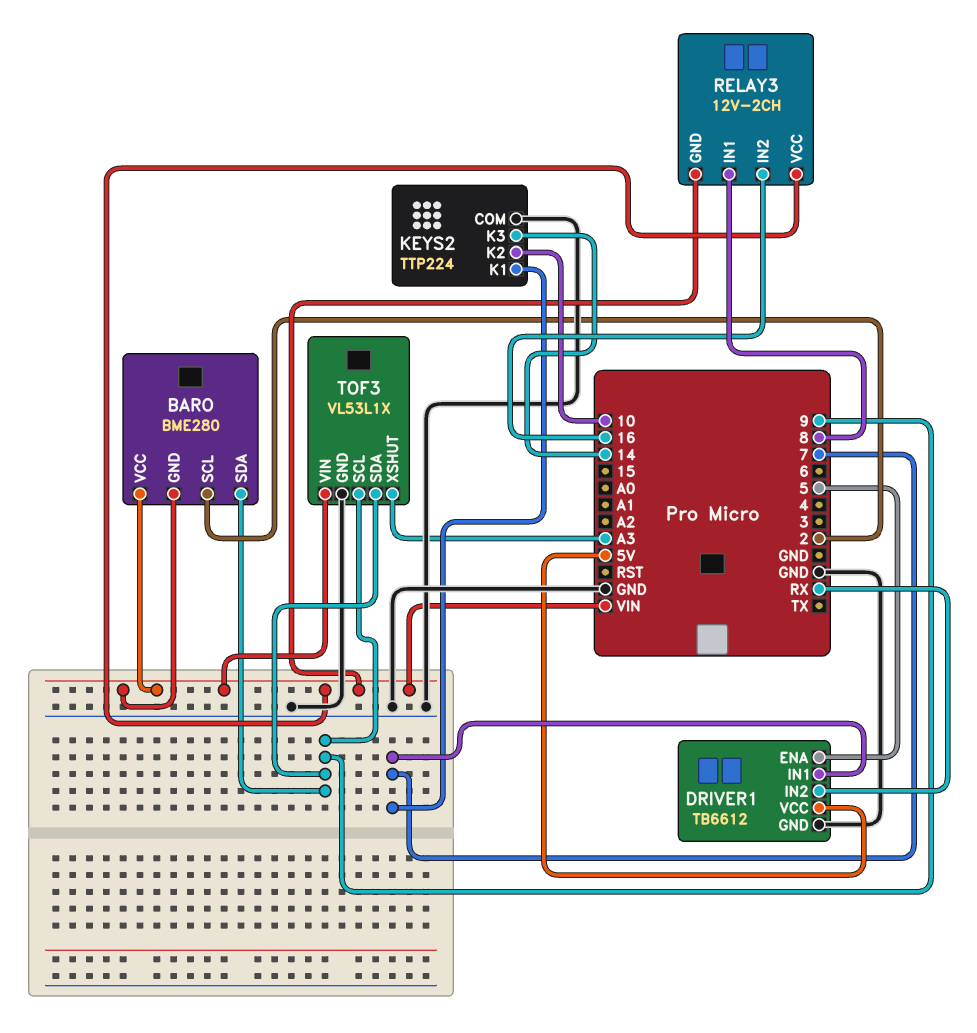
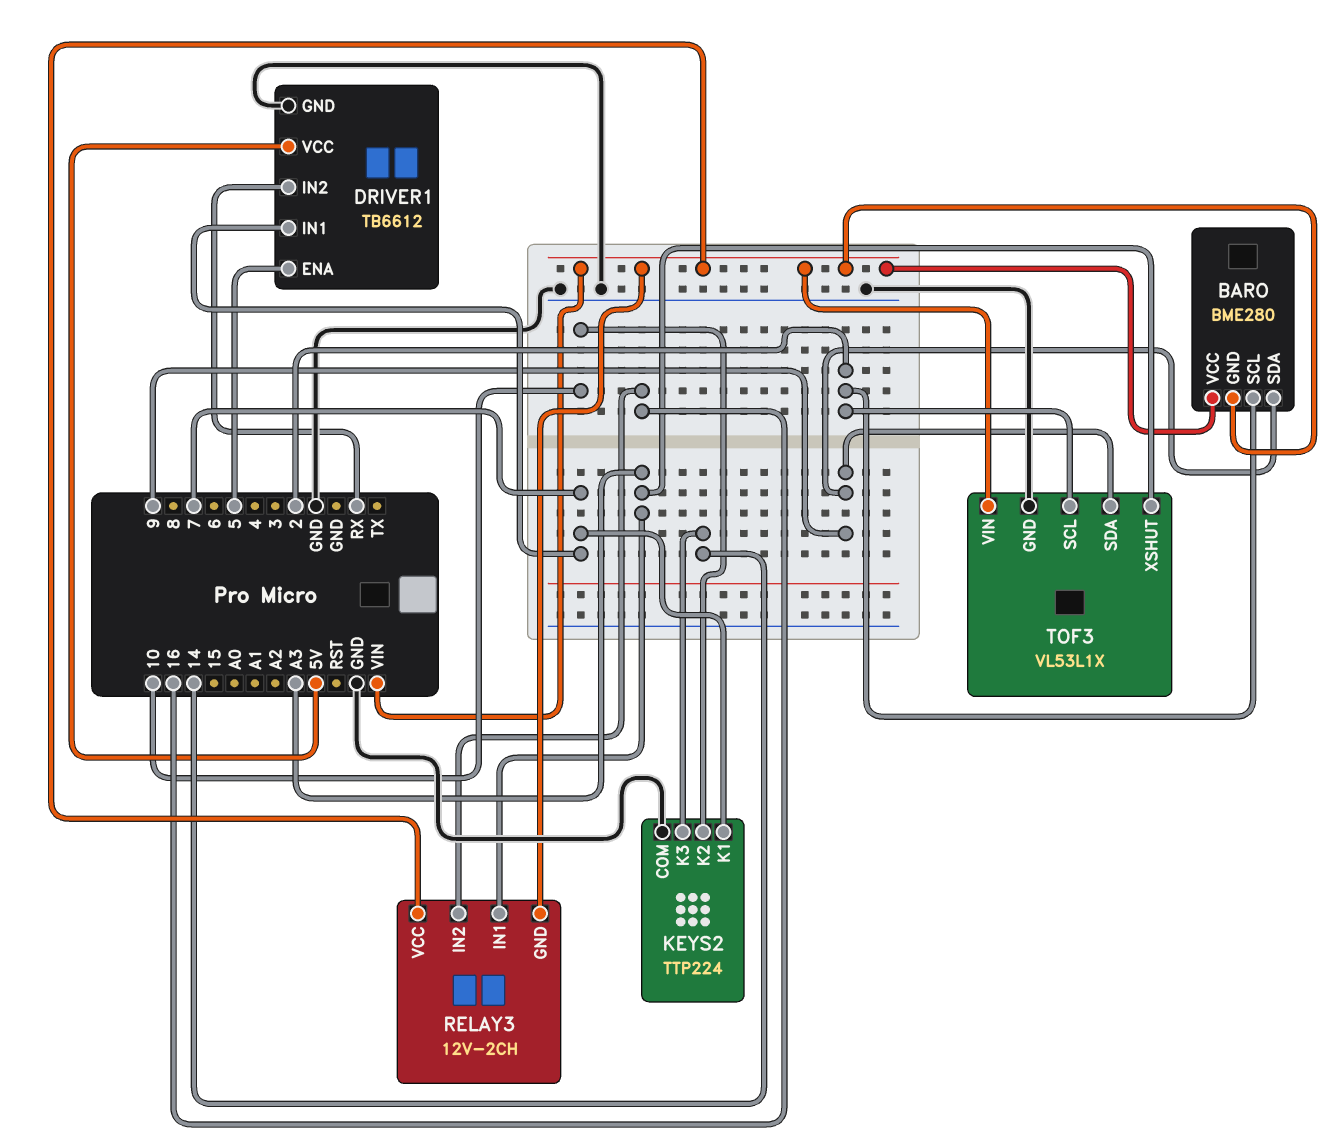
RELAY3 pin IN1: 8 -> A3
TOF3 pin SCL: 9 -> 2

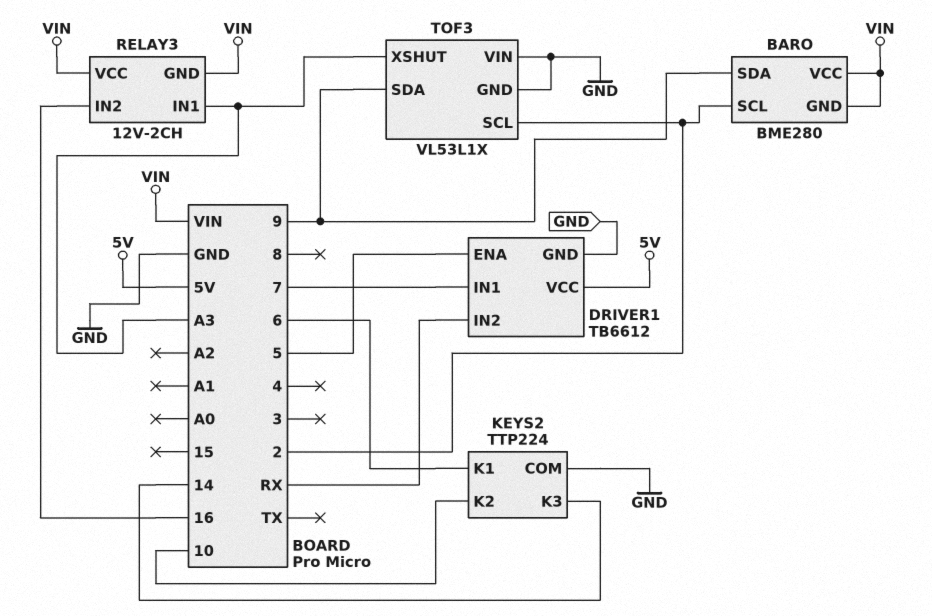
KEYS2 pin K1: 7 -> 6
TOF3 pin VIN: VIN -> GND

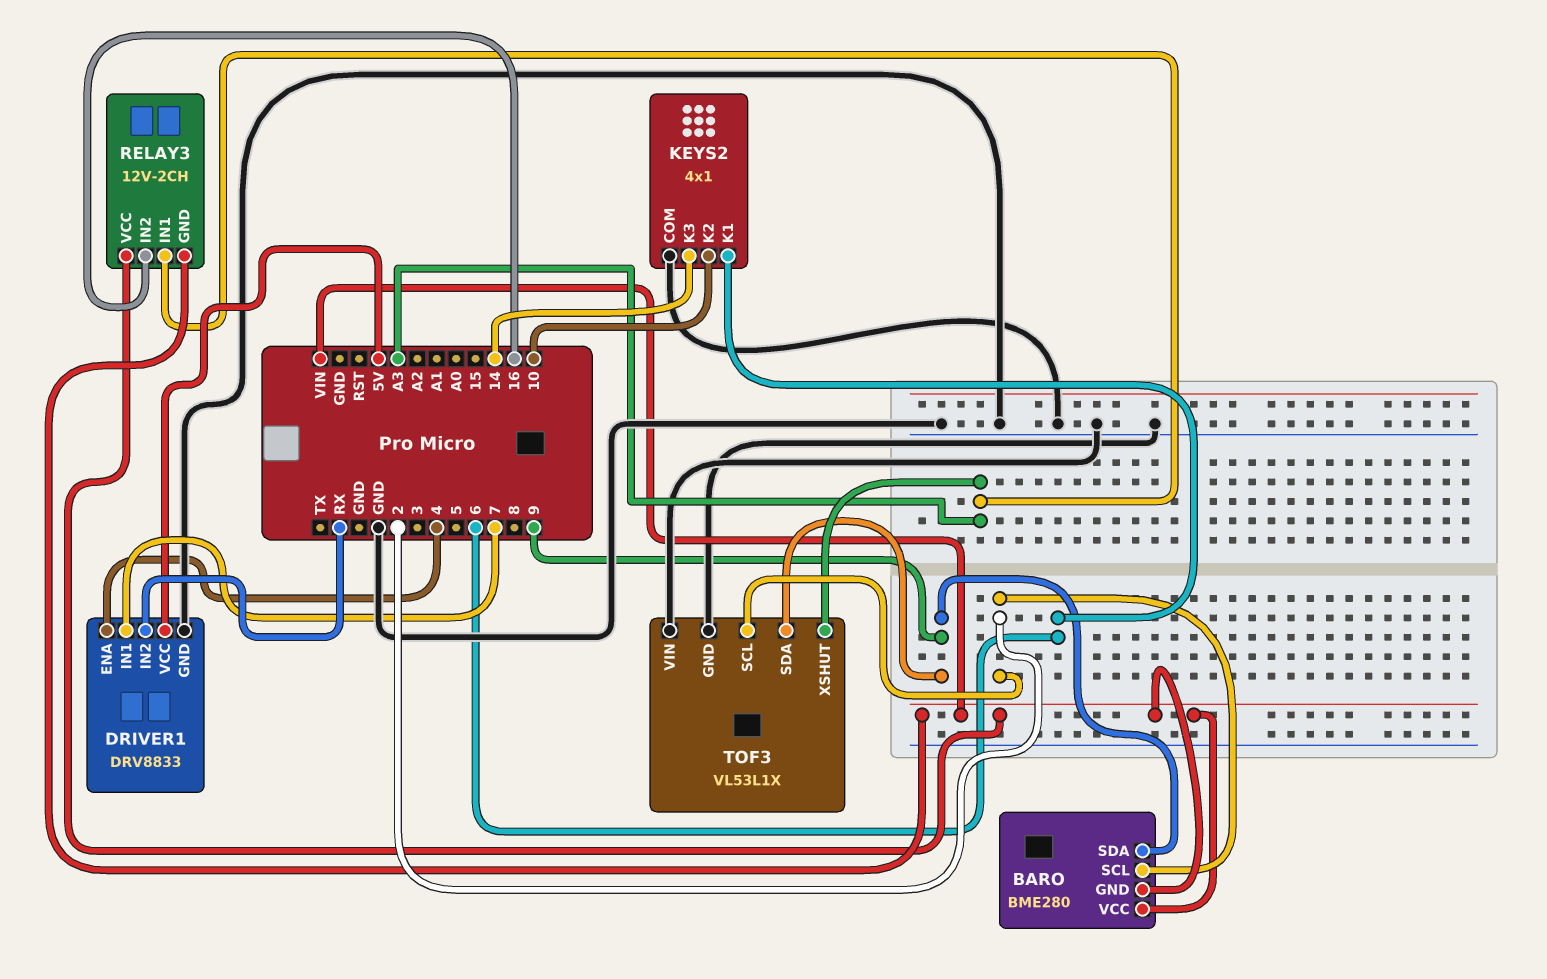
DRIVER1: TB6612 -> DRV8833
DRIVER1 pin ENA: 5 -> 4
KEYS2: TTP224 -> 4x1

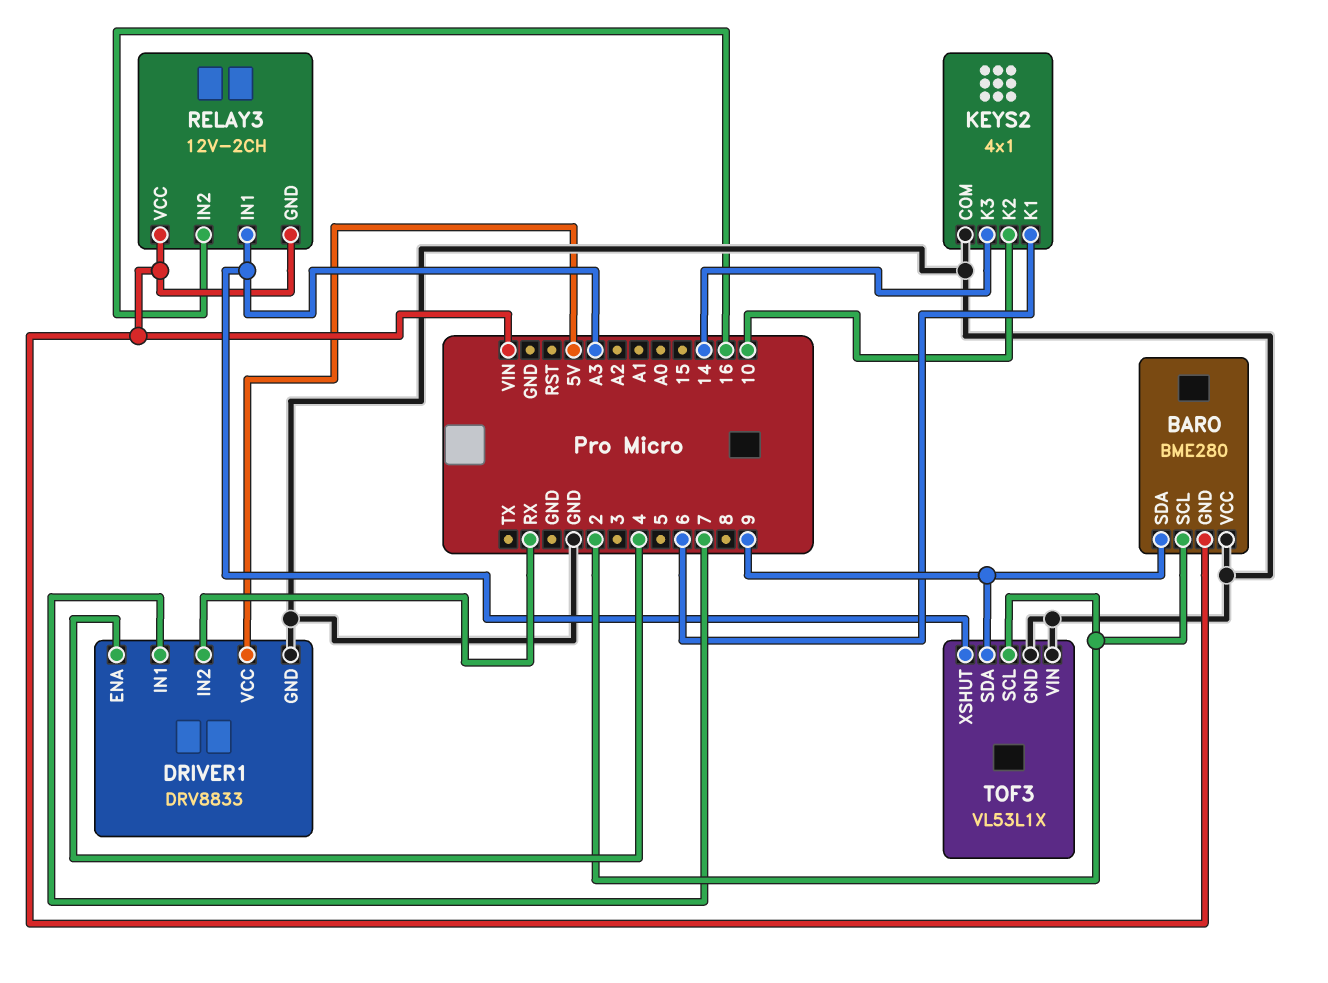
BARO pin VCC: VIN -> GND

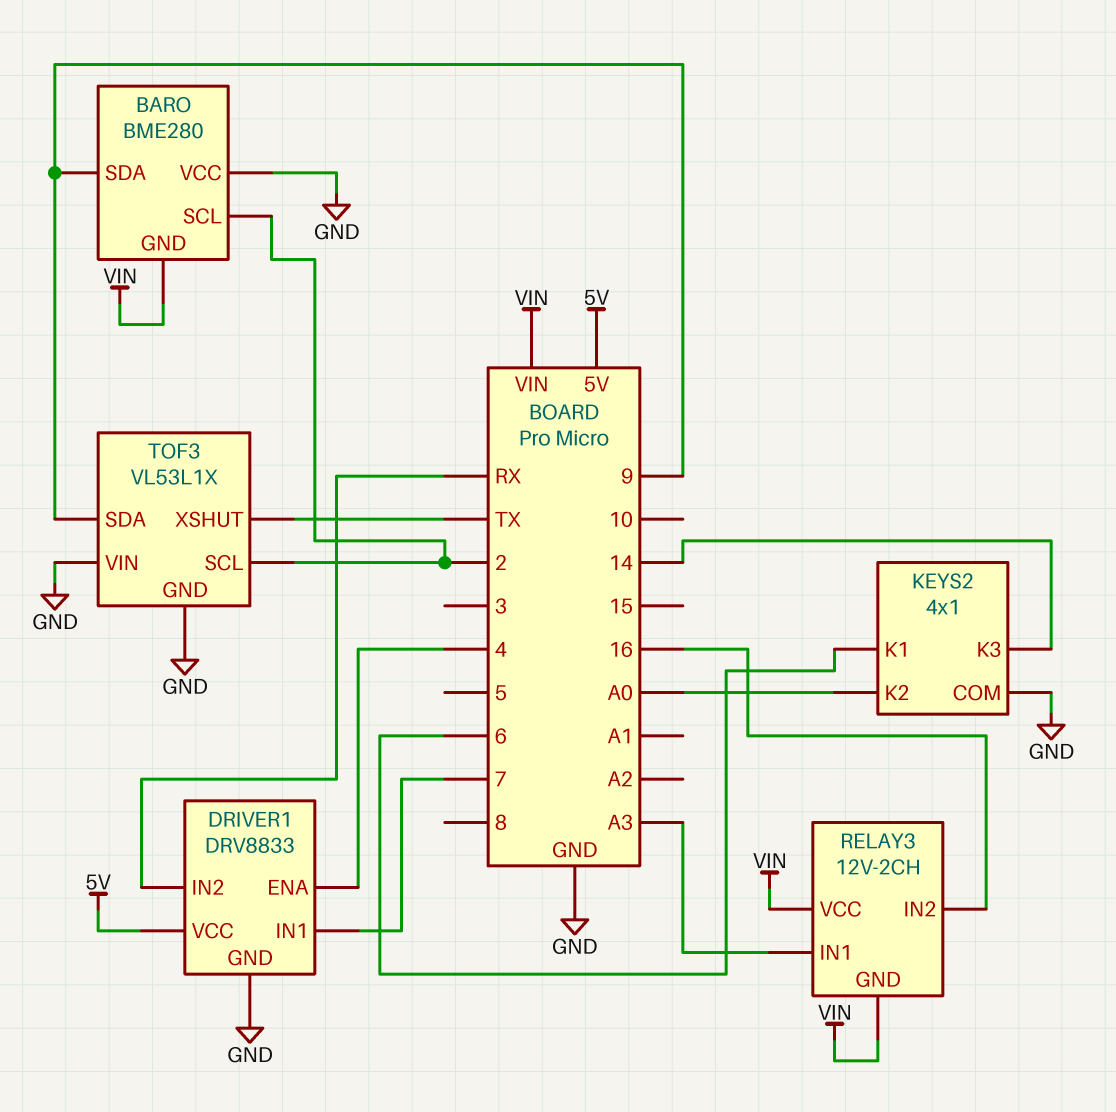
KEYS2 pin K2: 10 -> A0
TOF3 pin XSHUT: A3 -> TX

